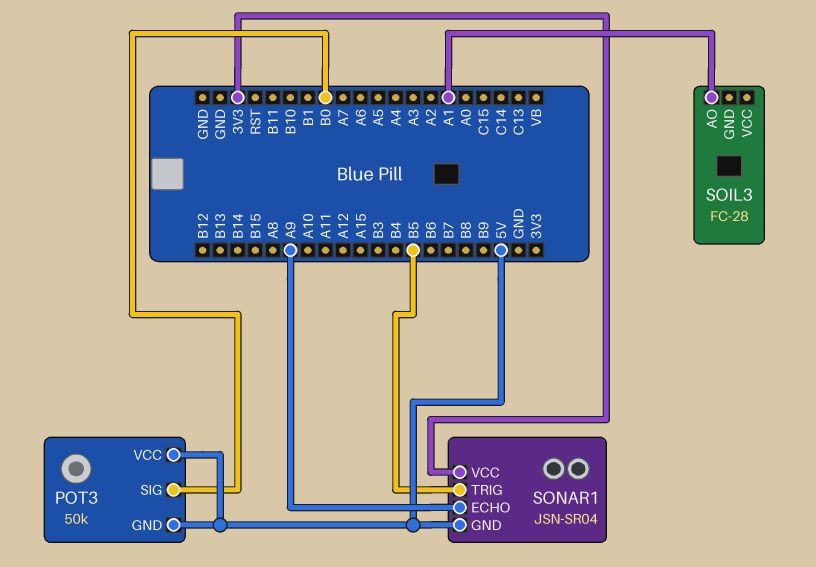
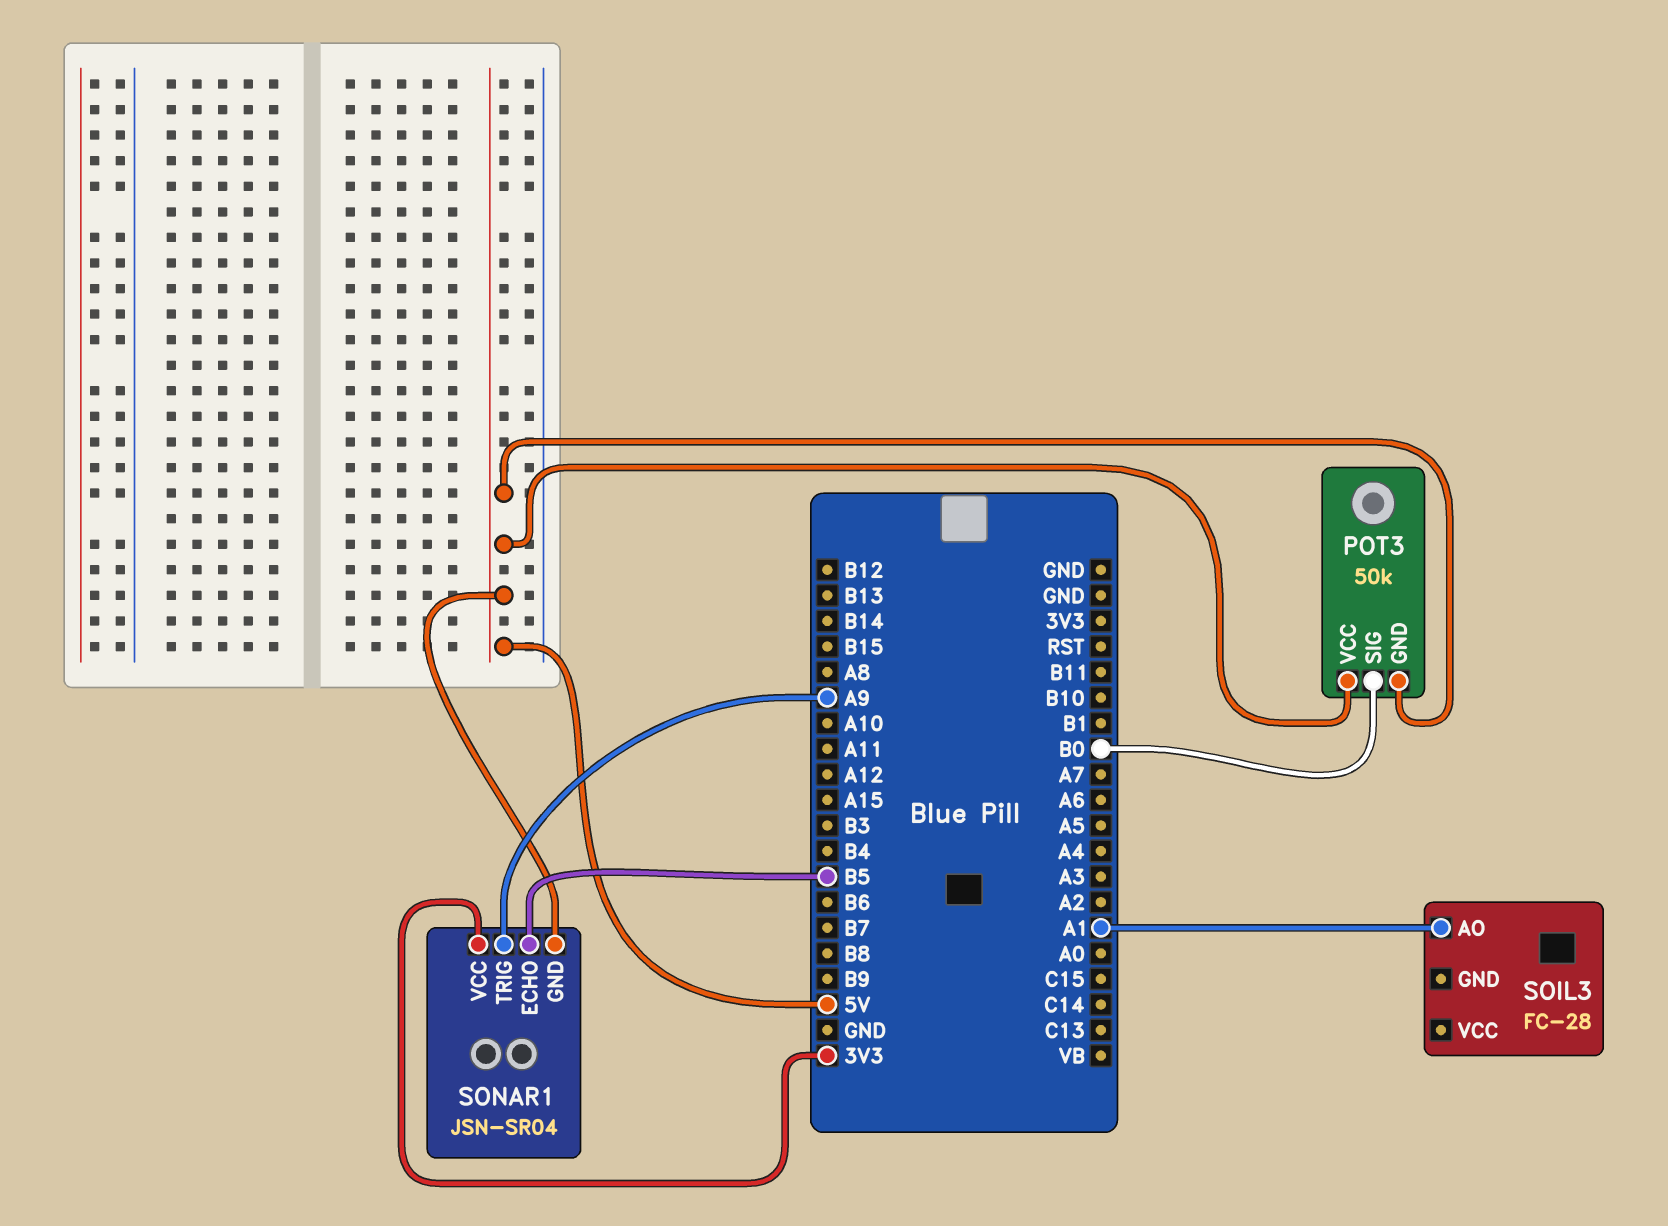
SONAR1 pin ECHO: A9 -> B5
SONAR1 pin TRIG: B5 -> A9

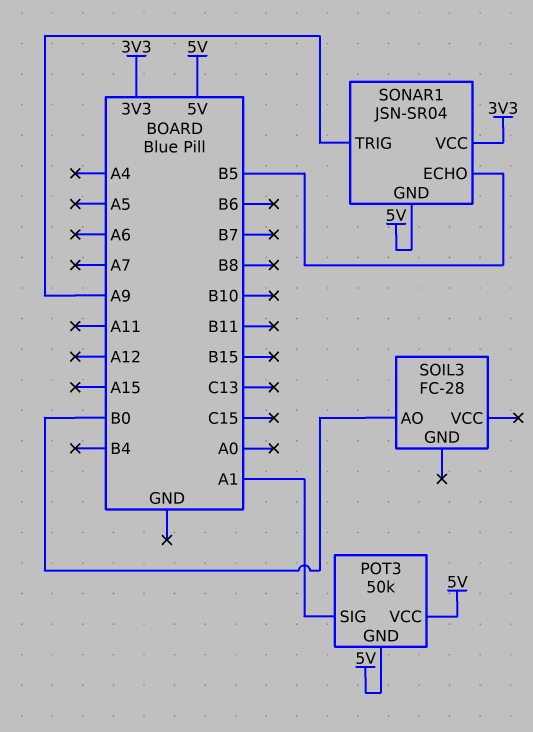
POT3 pin SIG: B0 -> A1
SOIL3 pin AO: A1 -> B0

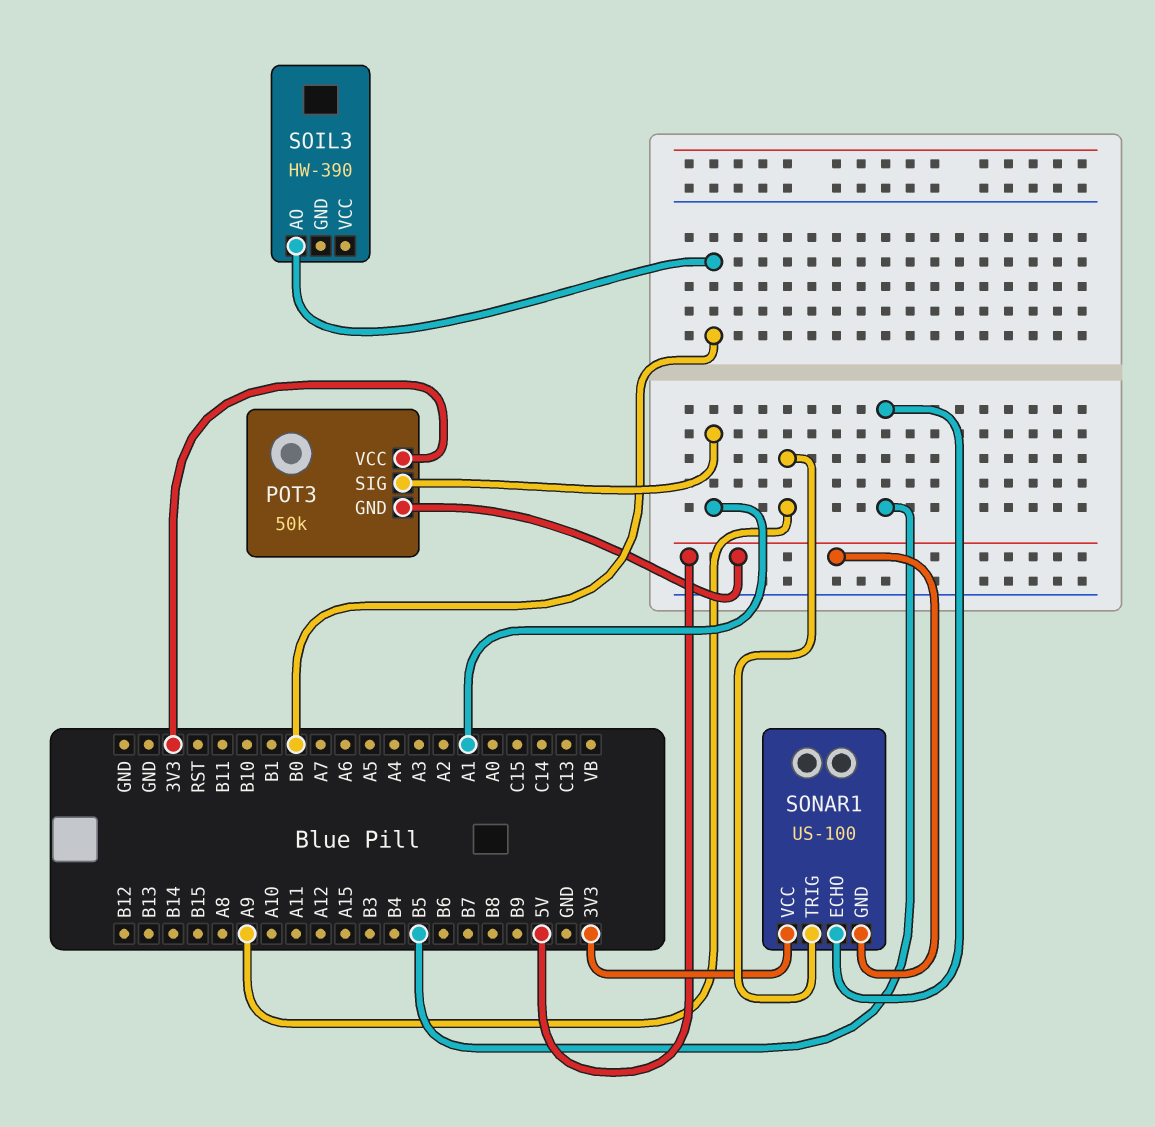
POT3 pin VCC: 5V -> 3V3
SOIL3: FC-28 -> HW-390
SONAR1: JSN-SR04 -> US-100

